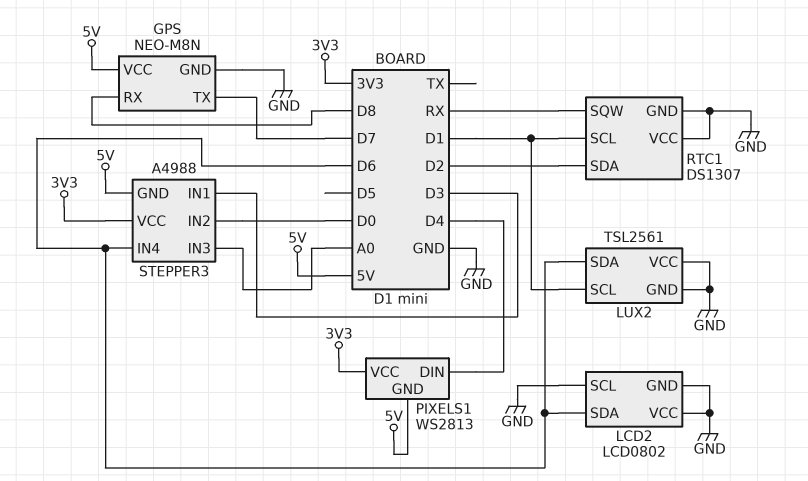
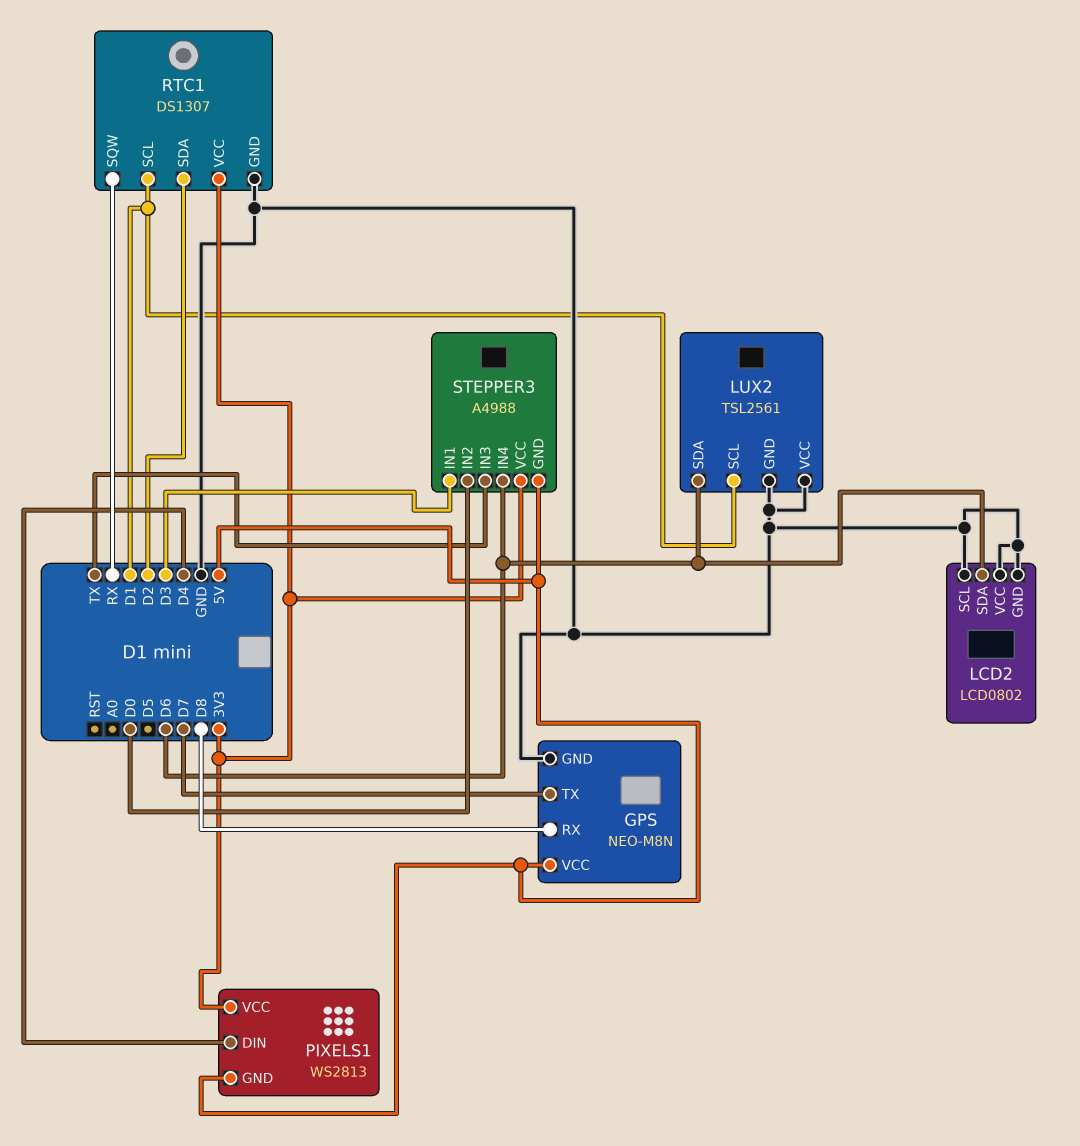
RTC1 pin VCC: GND -> 3V3
STEPPER3 pin IN3: A0 -> TX

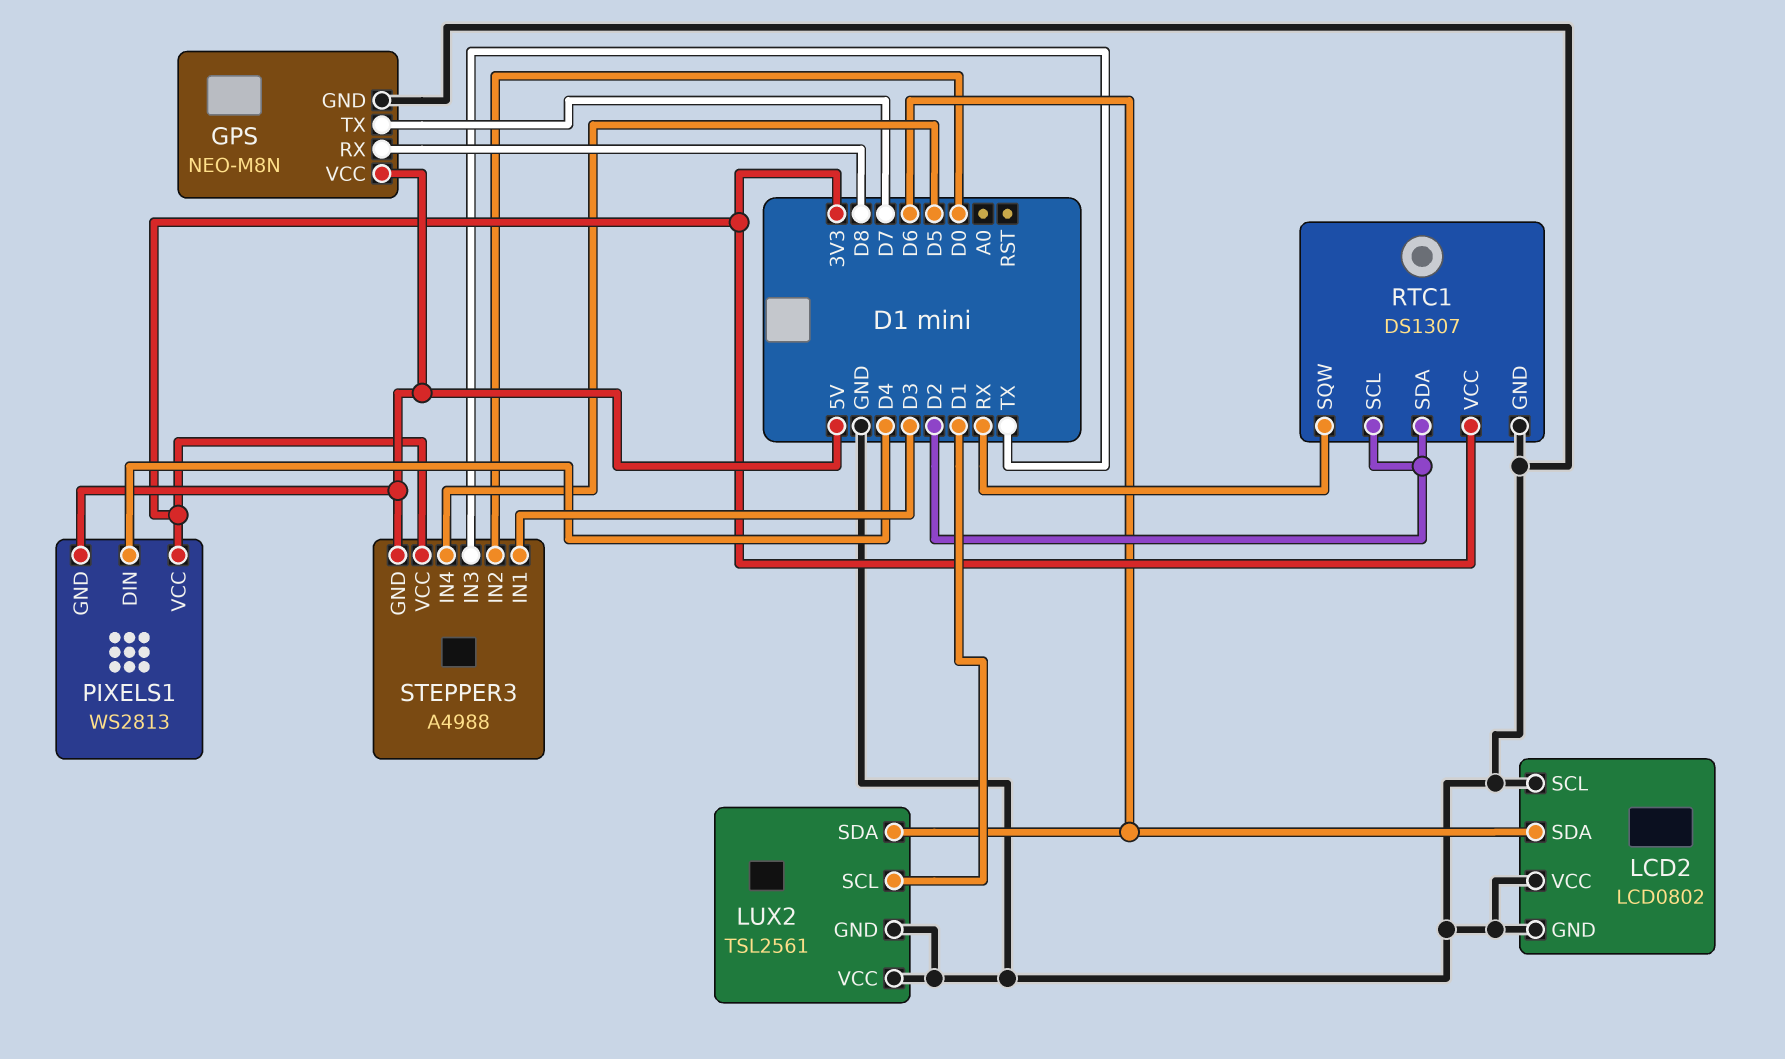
RTC1 pin SCL: D1 -> D2
STEPPER3 pin IN4: D6 -> D5

